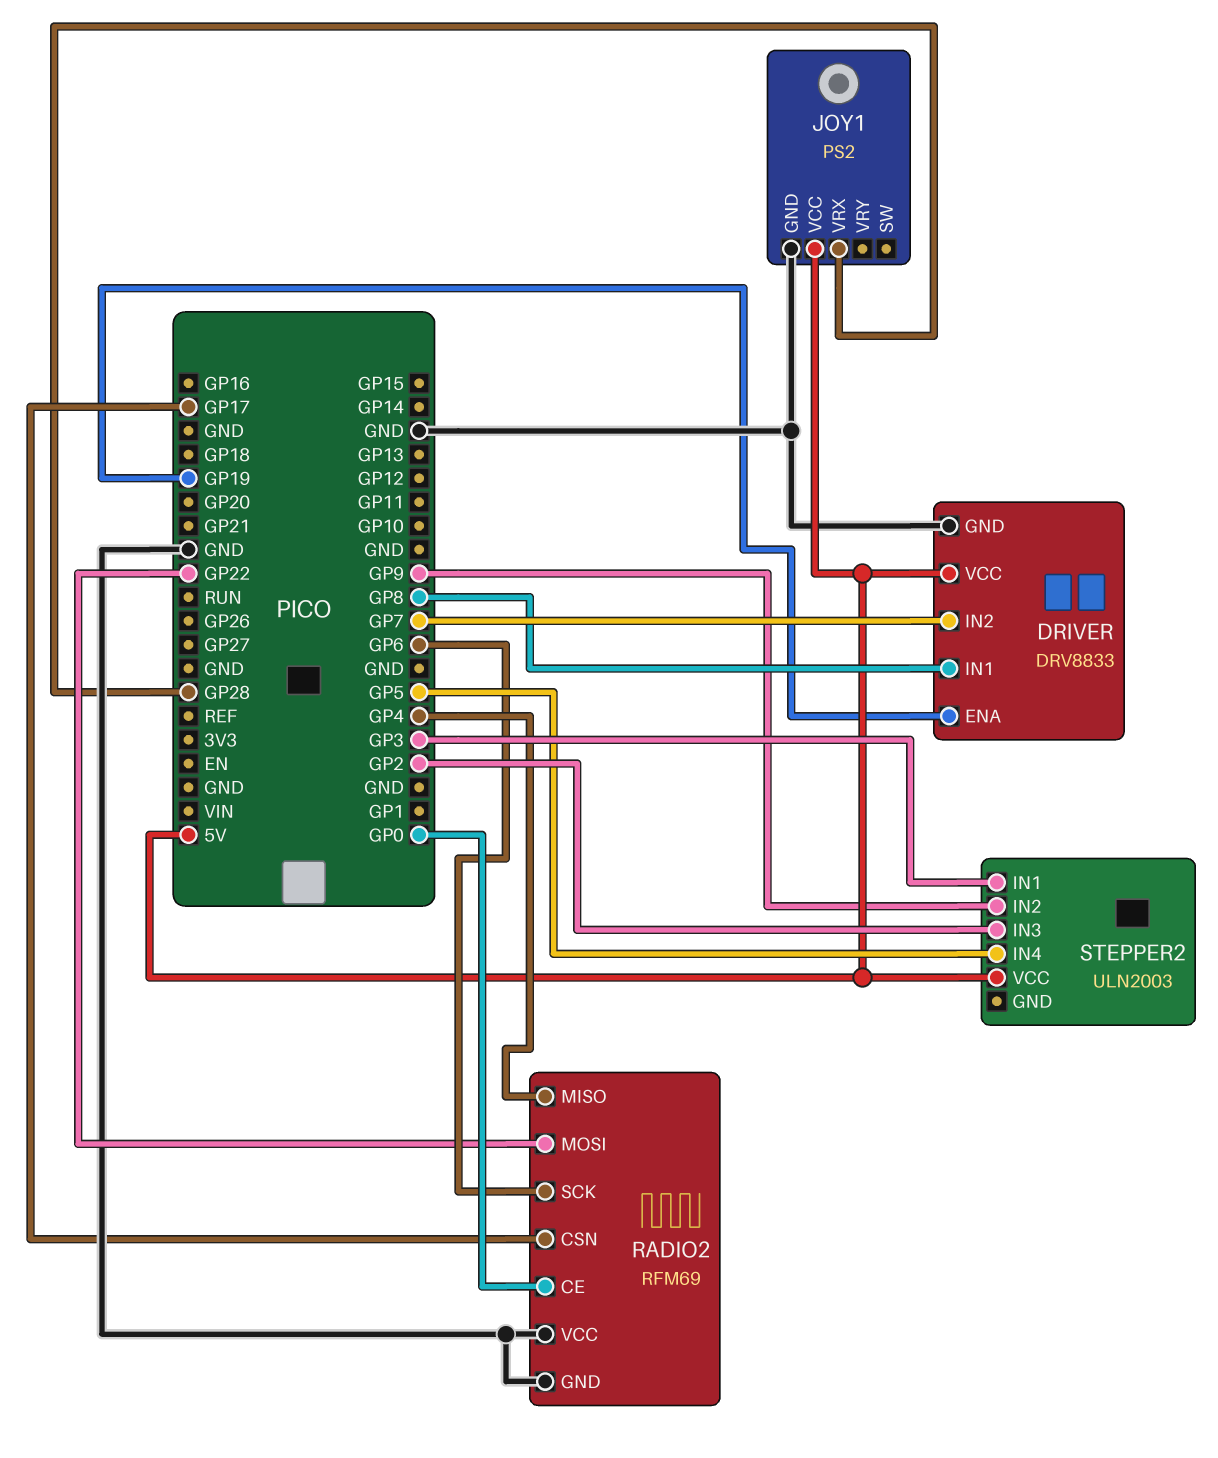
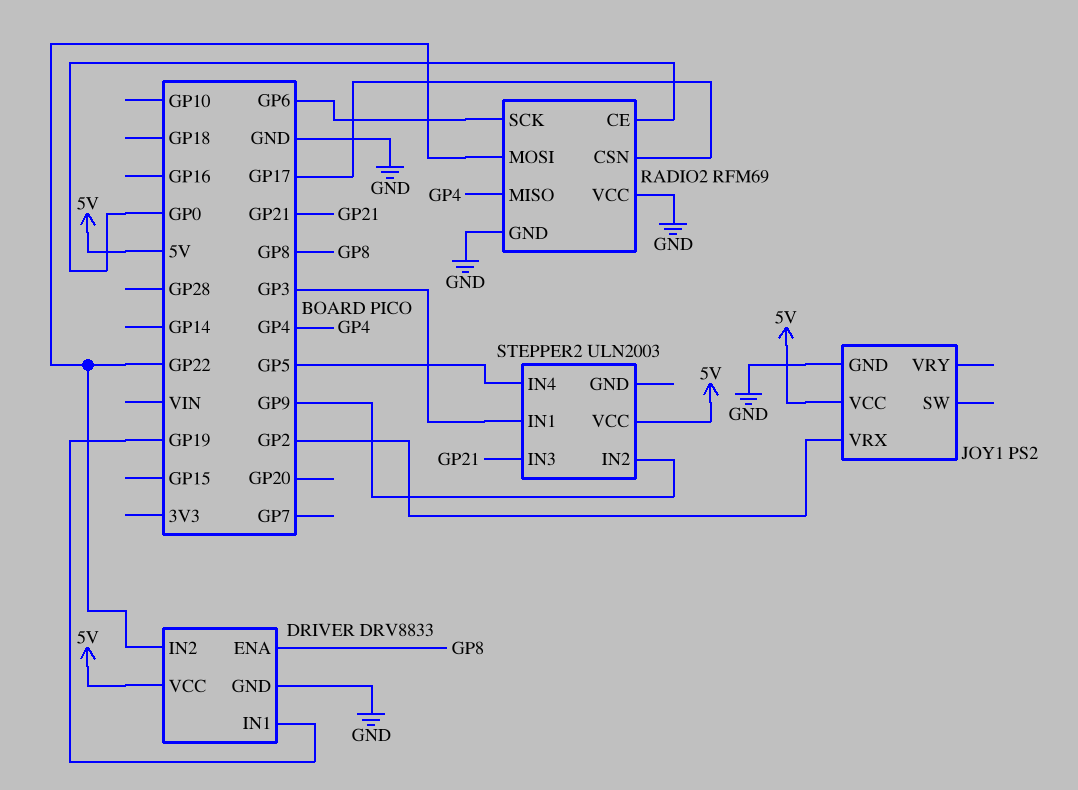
DRIVER pin ENA: GP19 -> GP8
DRIVER pin IN1: GP8 -> GP19
DRIVER pin IN2: GP7 -> GP22
JOY1 pin VRX: GP28 -> GP2
STEPPER2 pin IN3: GP2 -> GP21

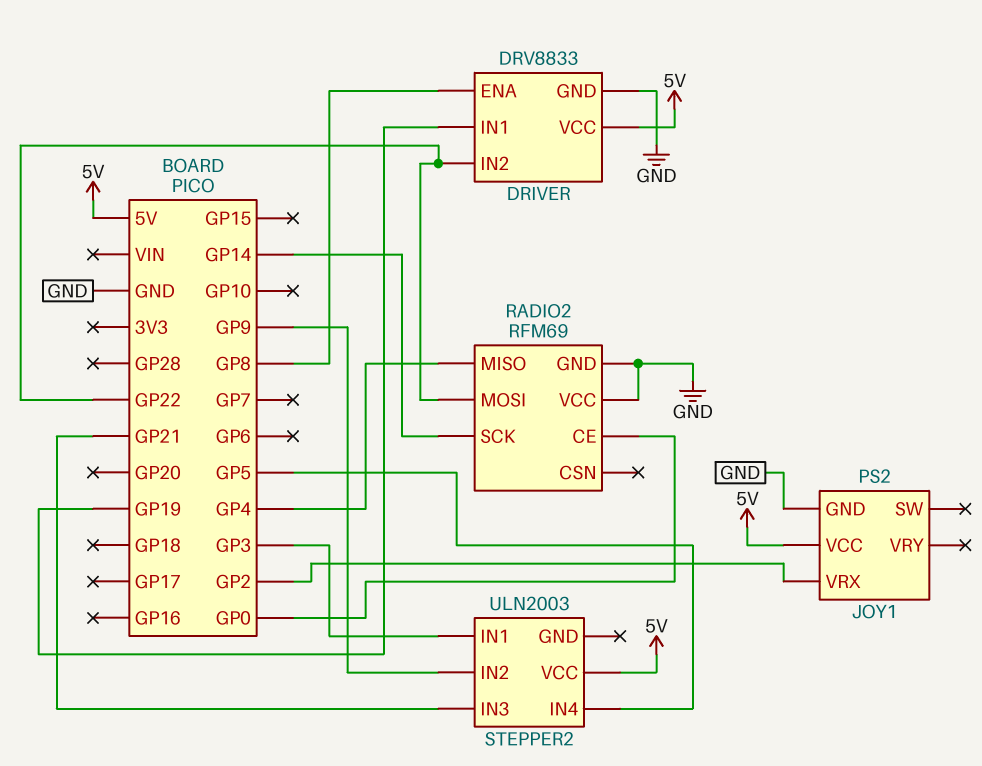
RADIO2 pin CSN: GP17 -> none
RADIO2 pin SCK: GP6 -> GP14

